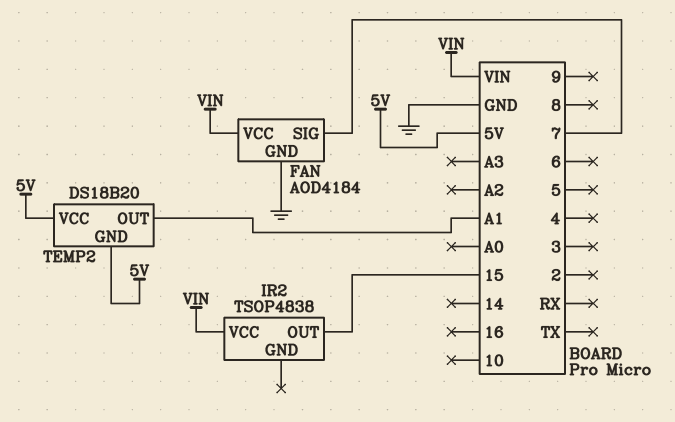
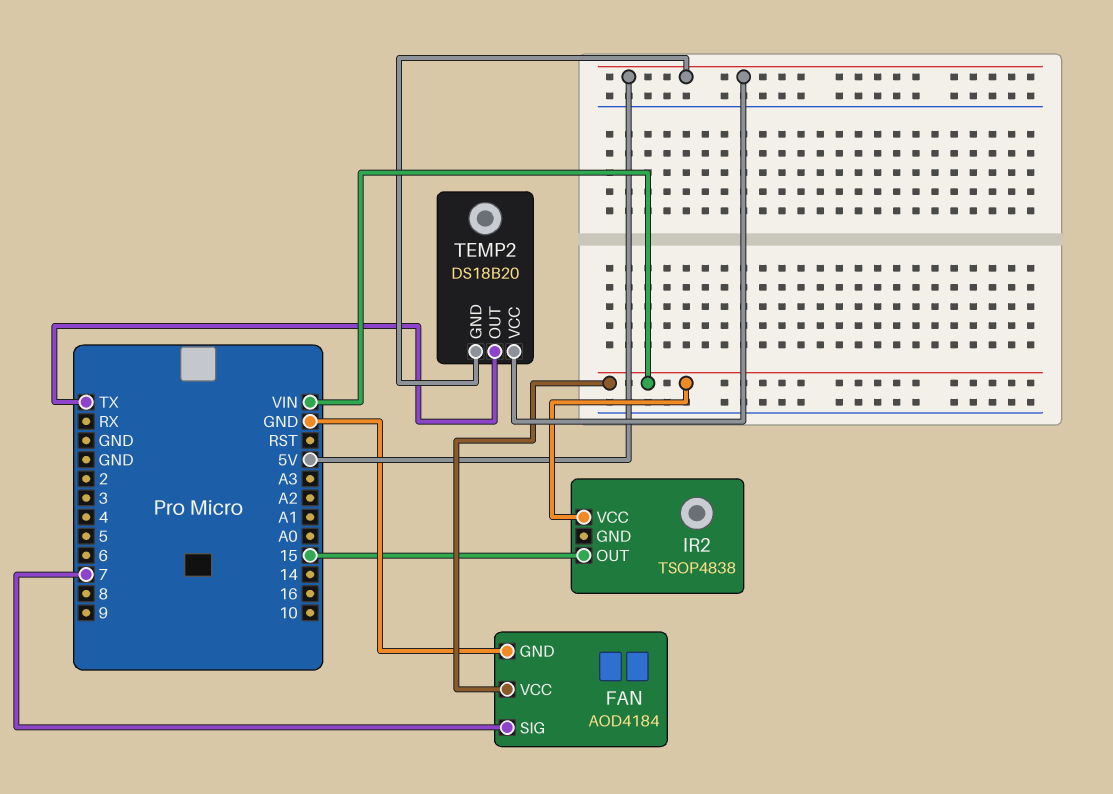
TEMP2 pin OUT: A1 -> TX

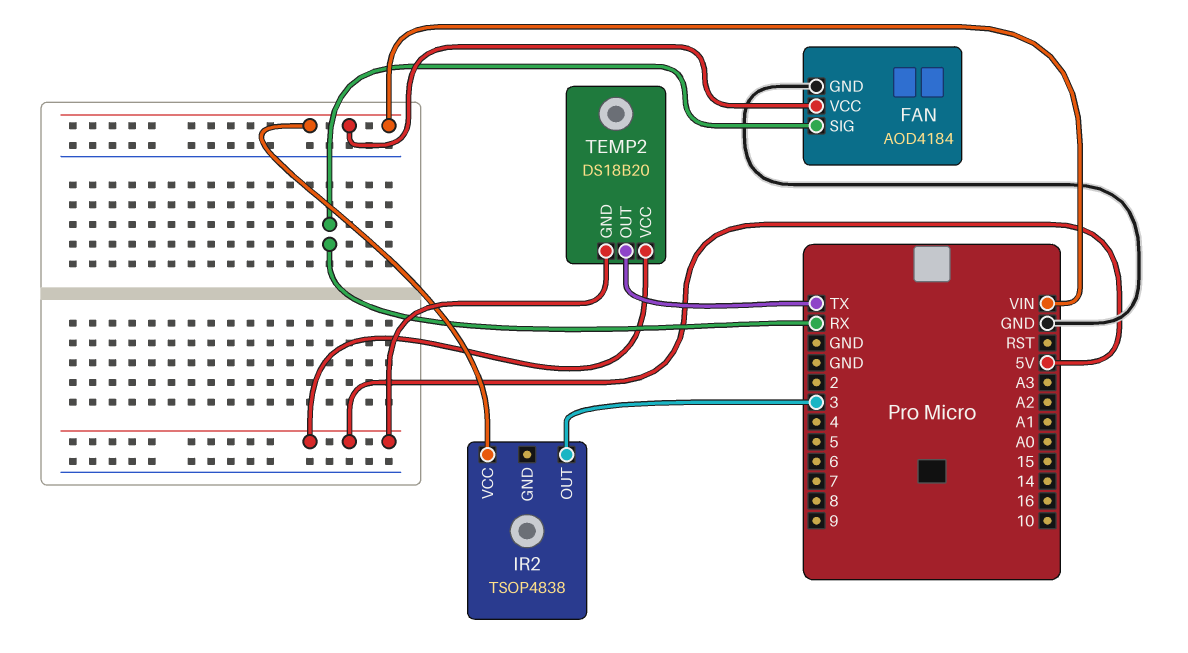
FAN pin SIG: 7 -> RX
IR2 pin OUT: 15 -> 3

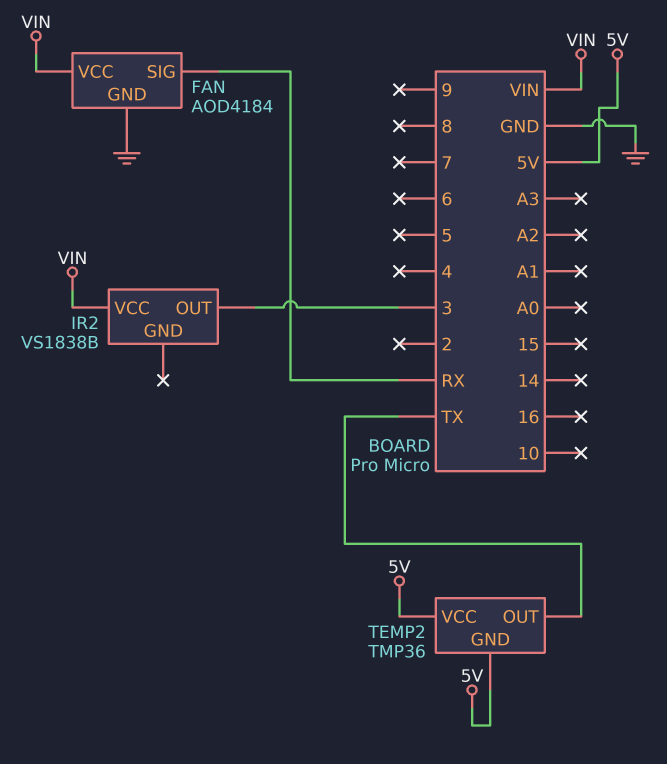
IR2: TSOP4838 -> VS1838B
TEMP2: DS18B20 -> TMP36

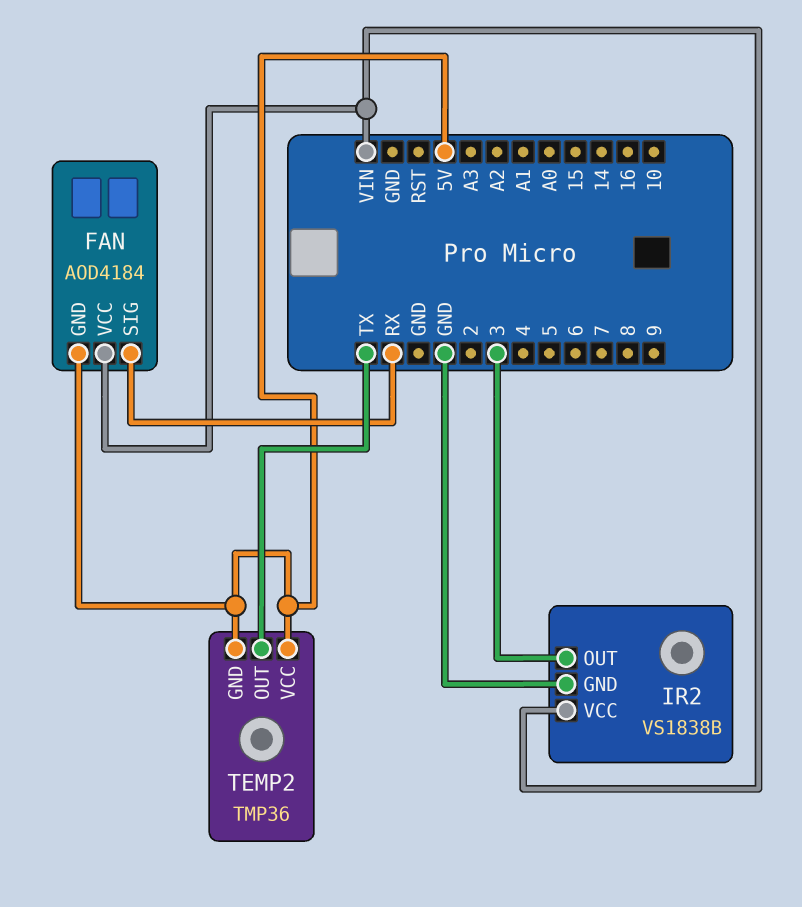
FAN pin GND: GND -> 5V
IR2 pin GND: none -> GND

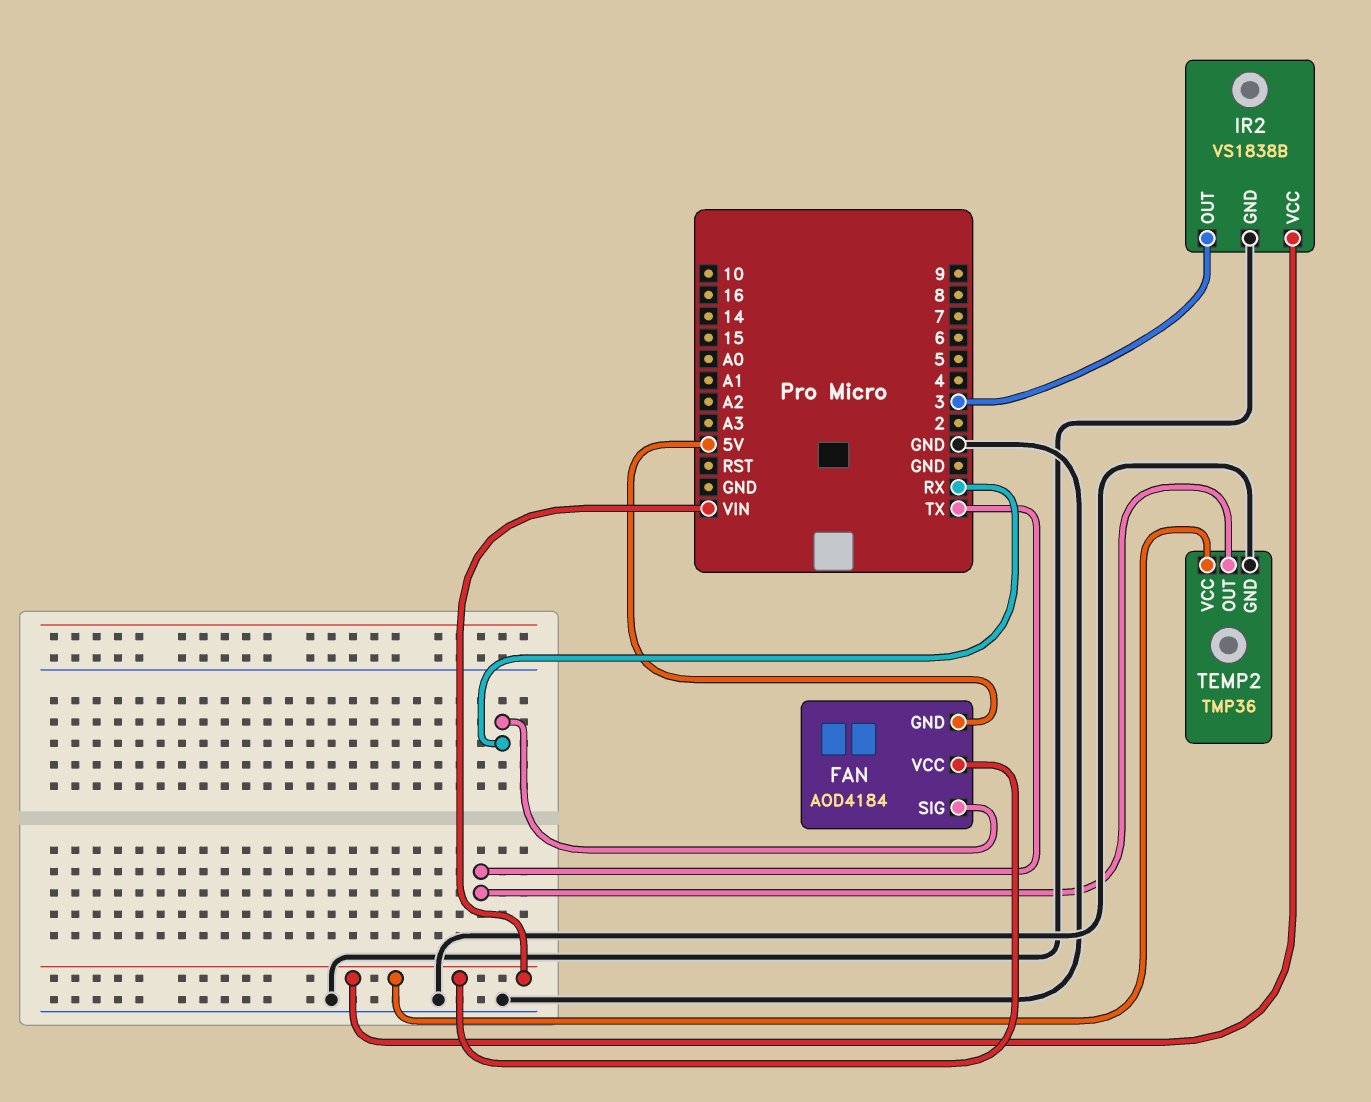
TEMP2 pin GND: 5V -> GND
TEMP2 pin VCC: 5V -> VIN

